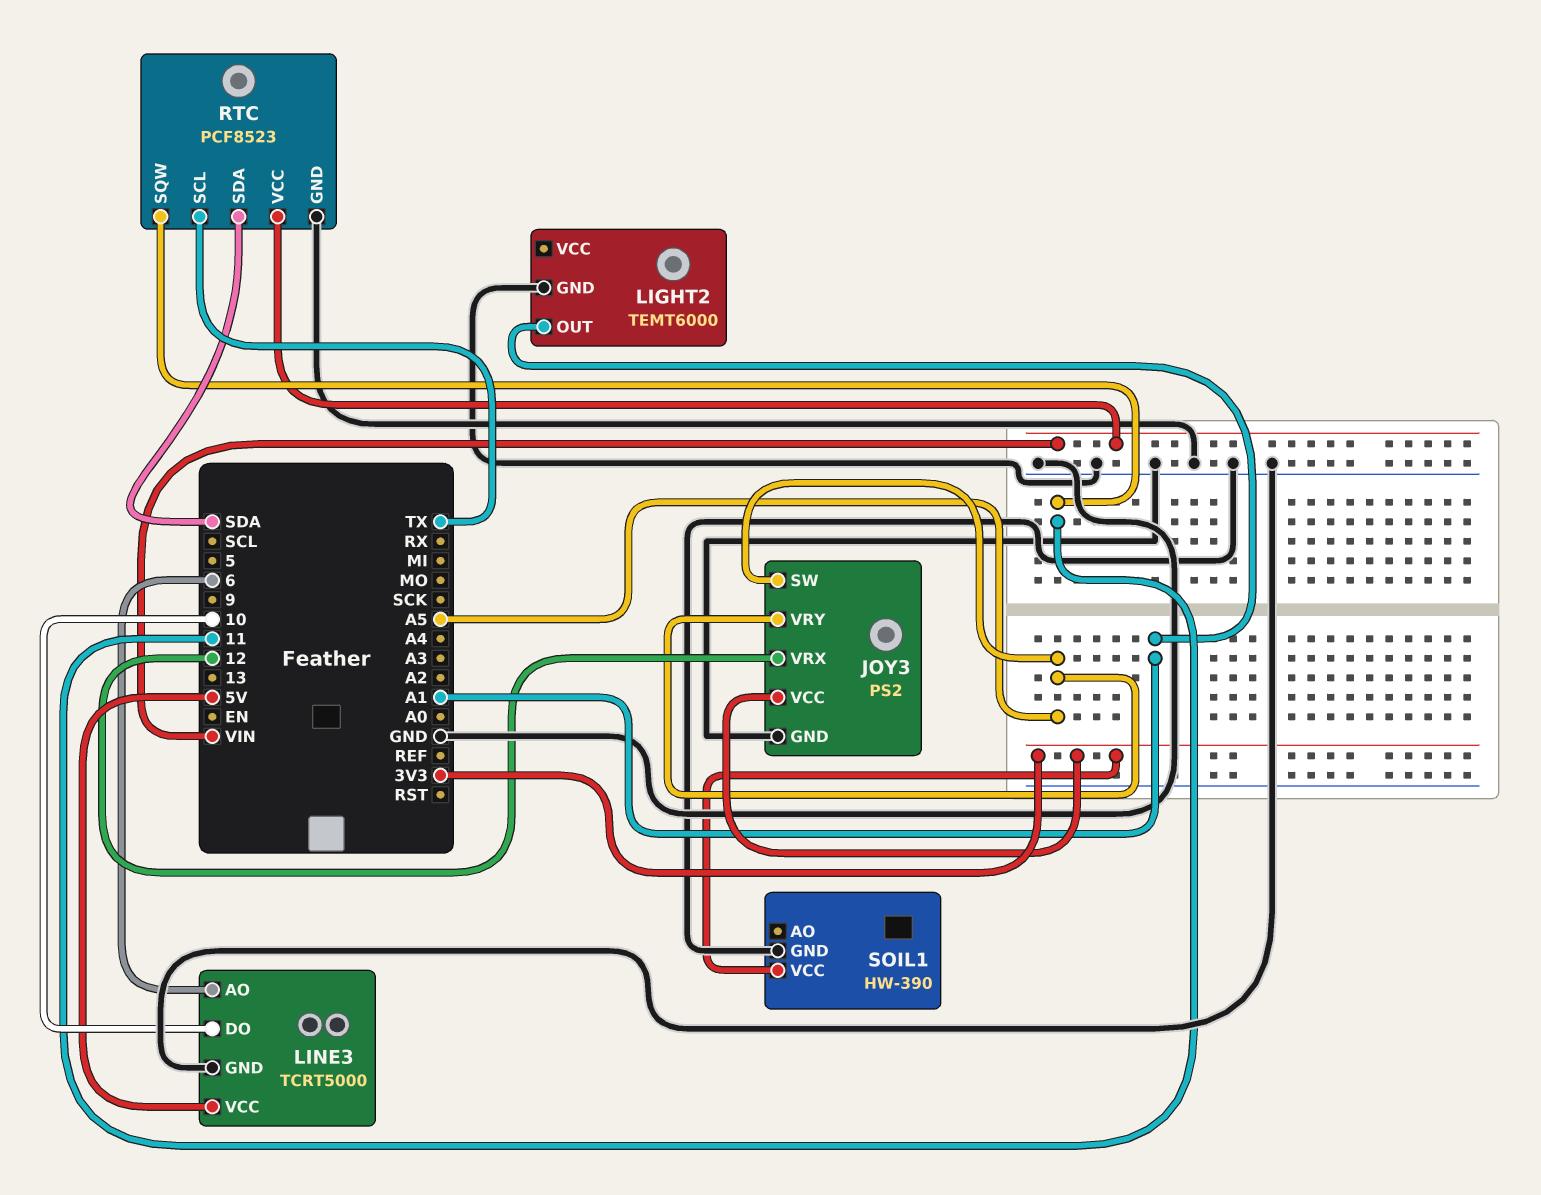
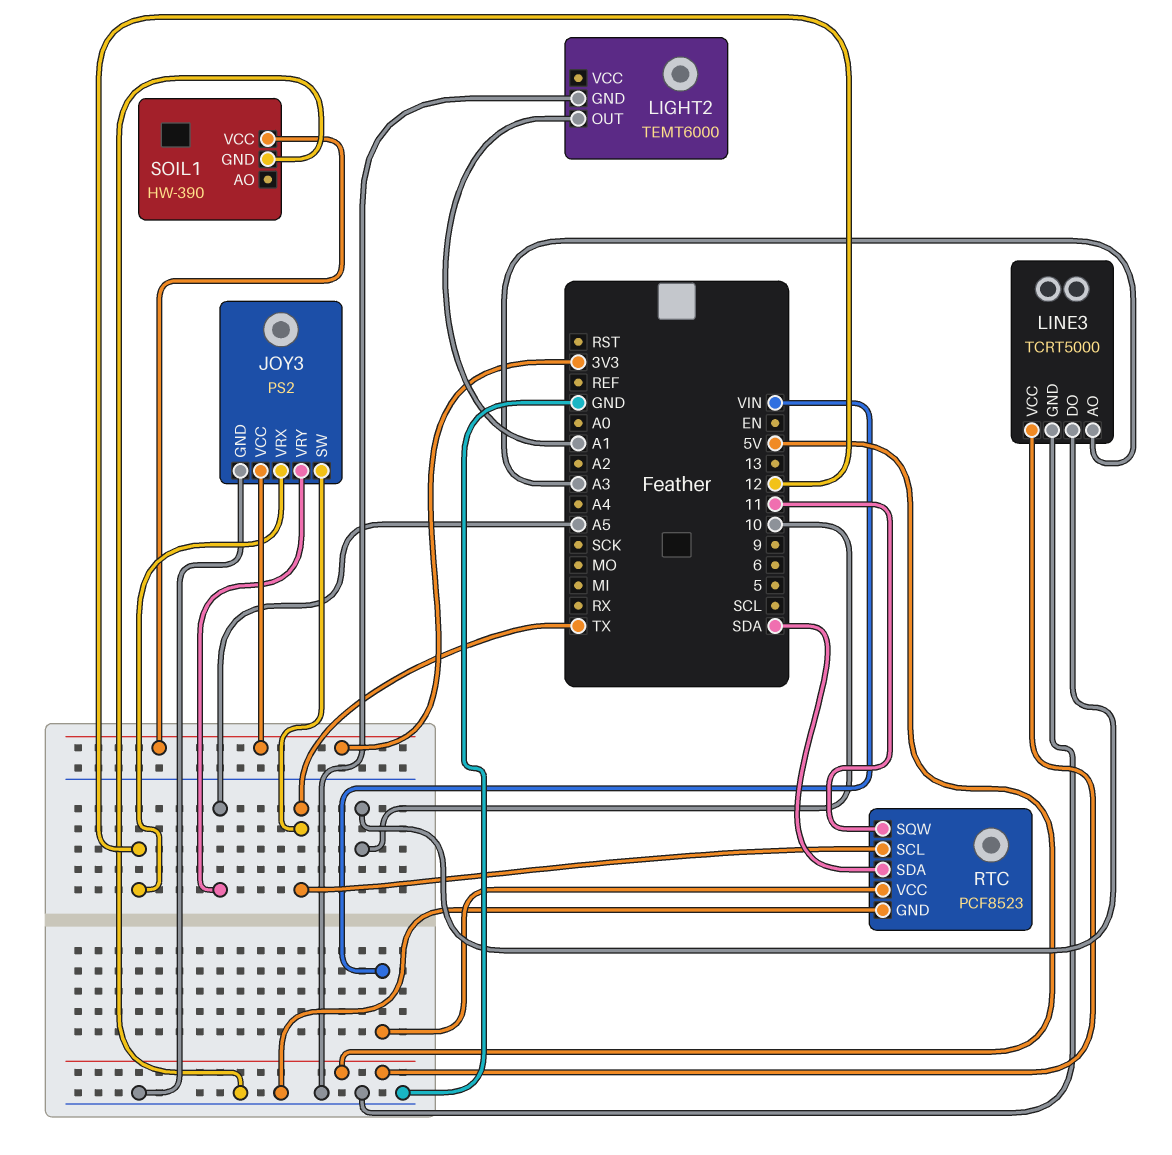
JOY3 pin SW: A5 -> TX
LINE3 pin AO: 6 -> A3

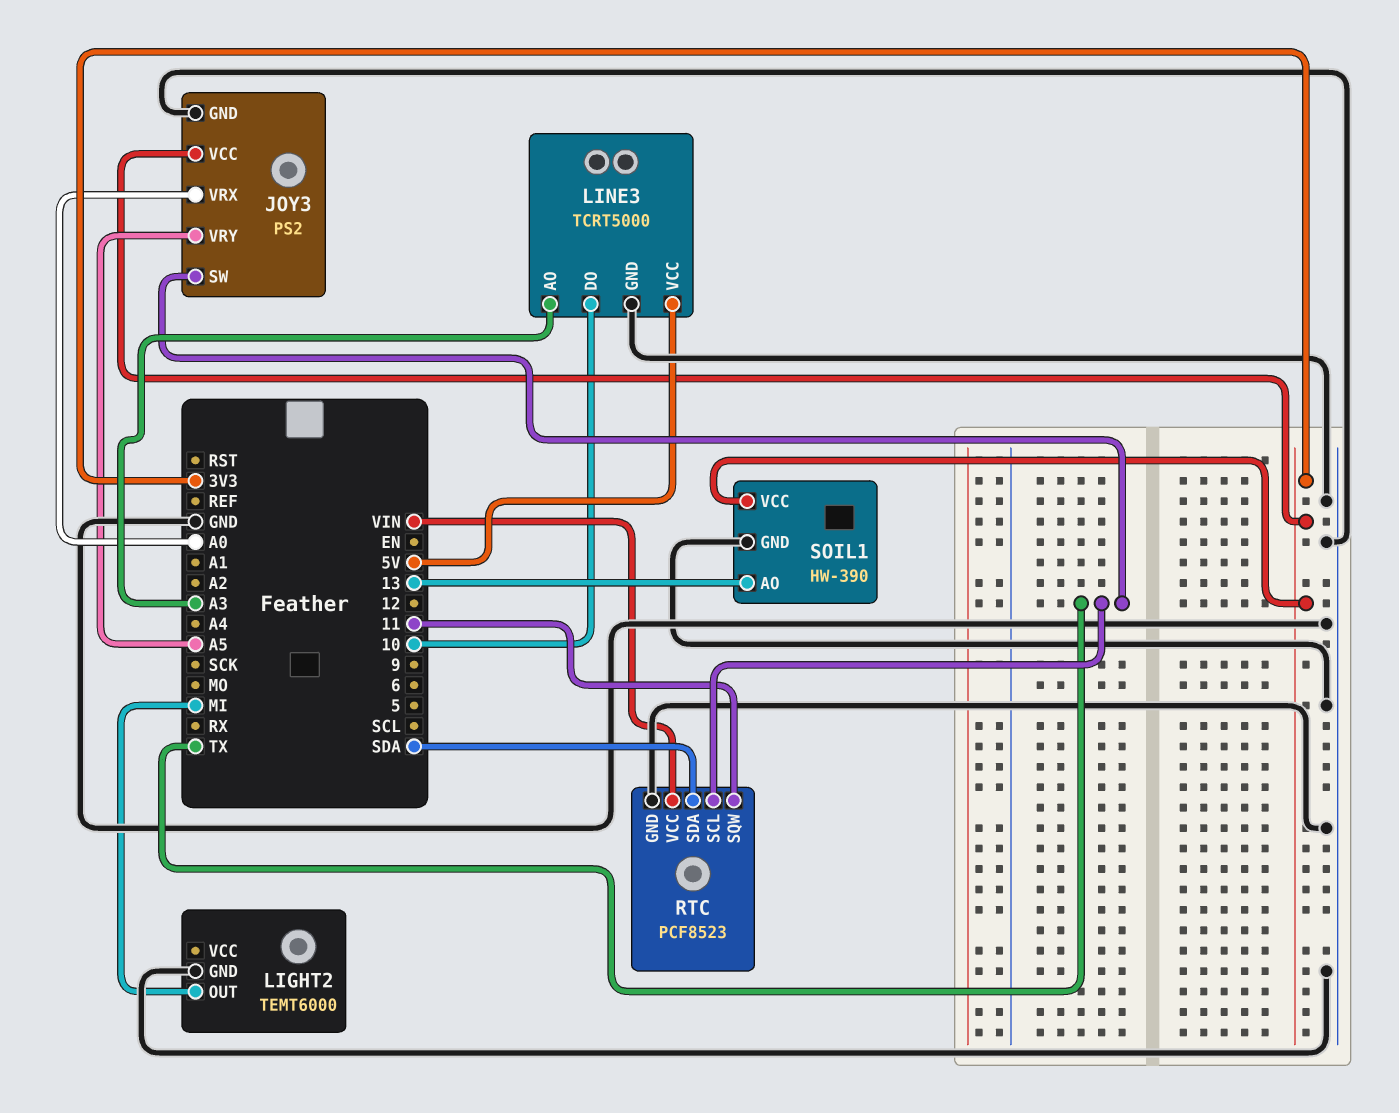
JOY3 pin VRX: 12 -> A0
LIGHT2 pin OUT: A1 -> MI
SOIL1 pin AO: none -> 13

